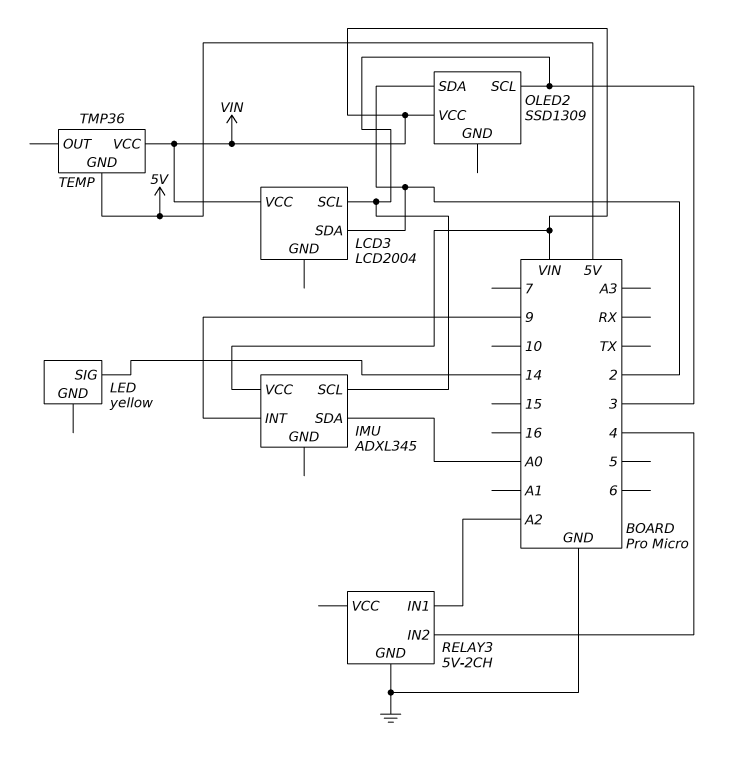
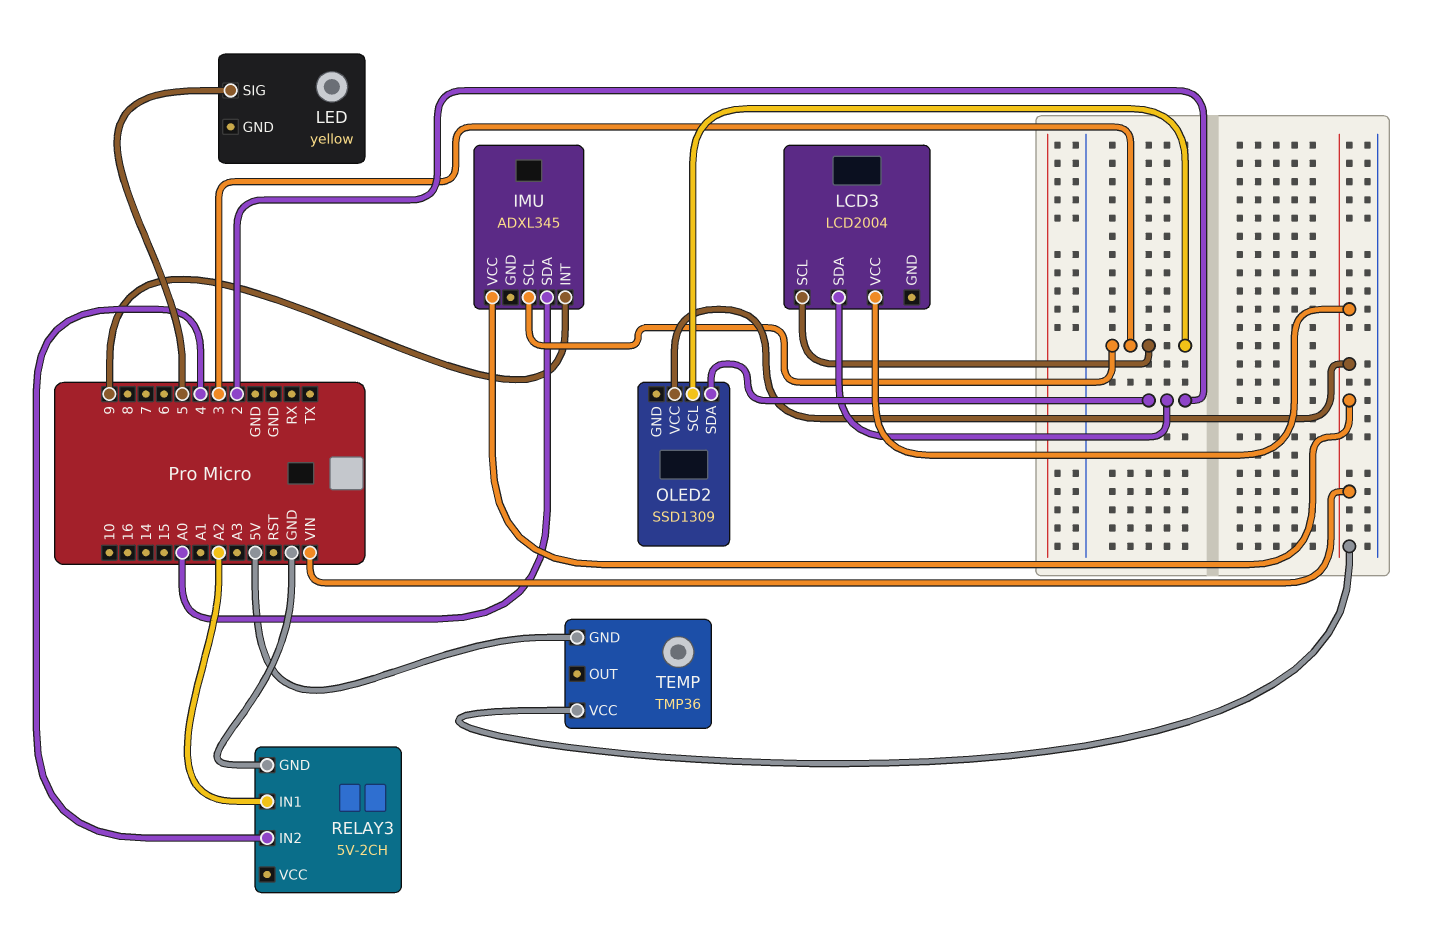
LED pin SIG: 14 -> 5

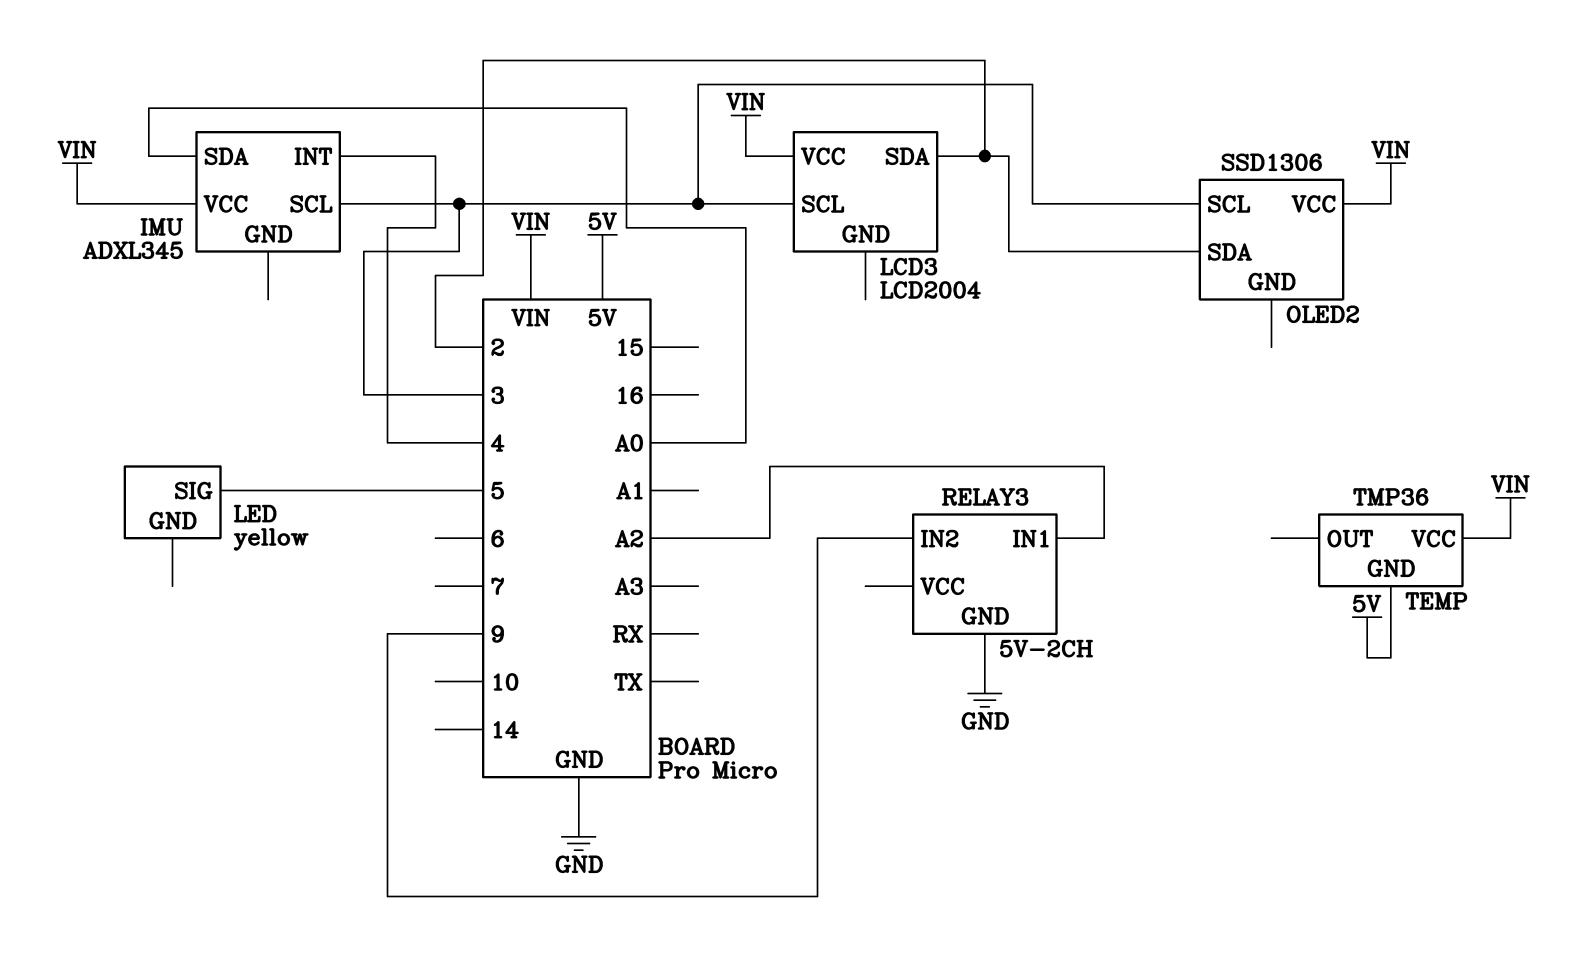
IMU pin INT: 9 -> 4
OLED2: SSD1309 -> SSD1306
RELAY3 pin IN2: 4 -> 9

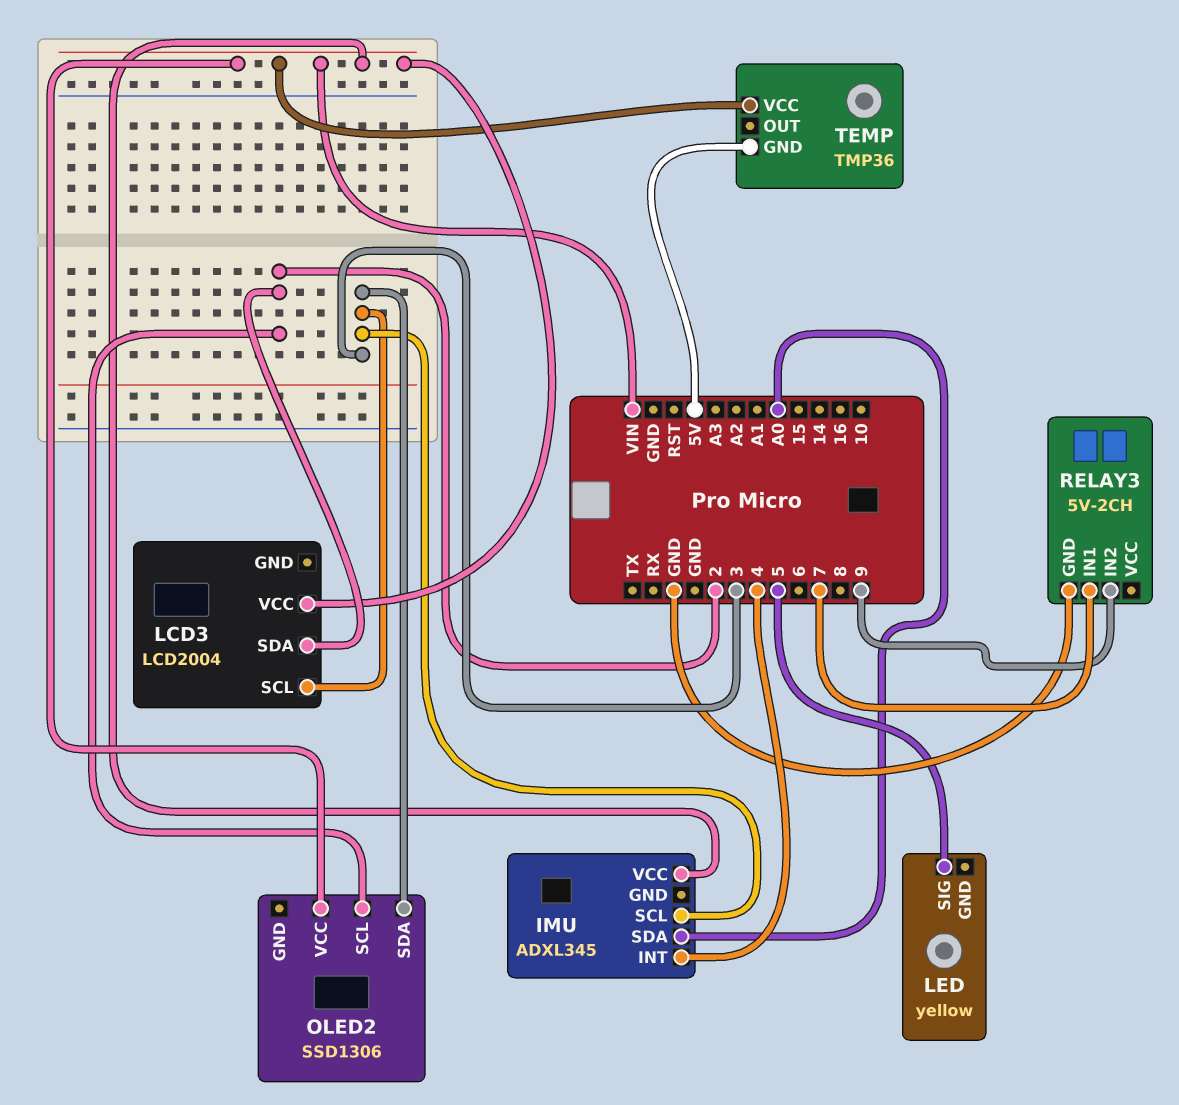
OLED2 pin SCL: 3 -> 2
OLED2 pin SDA: 2 -> 3
RELAY3 pin IN1: A2 -> 7

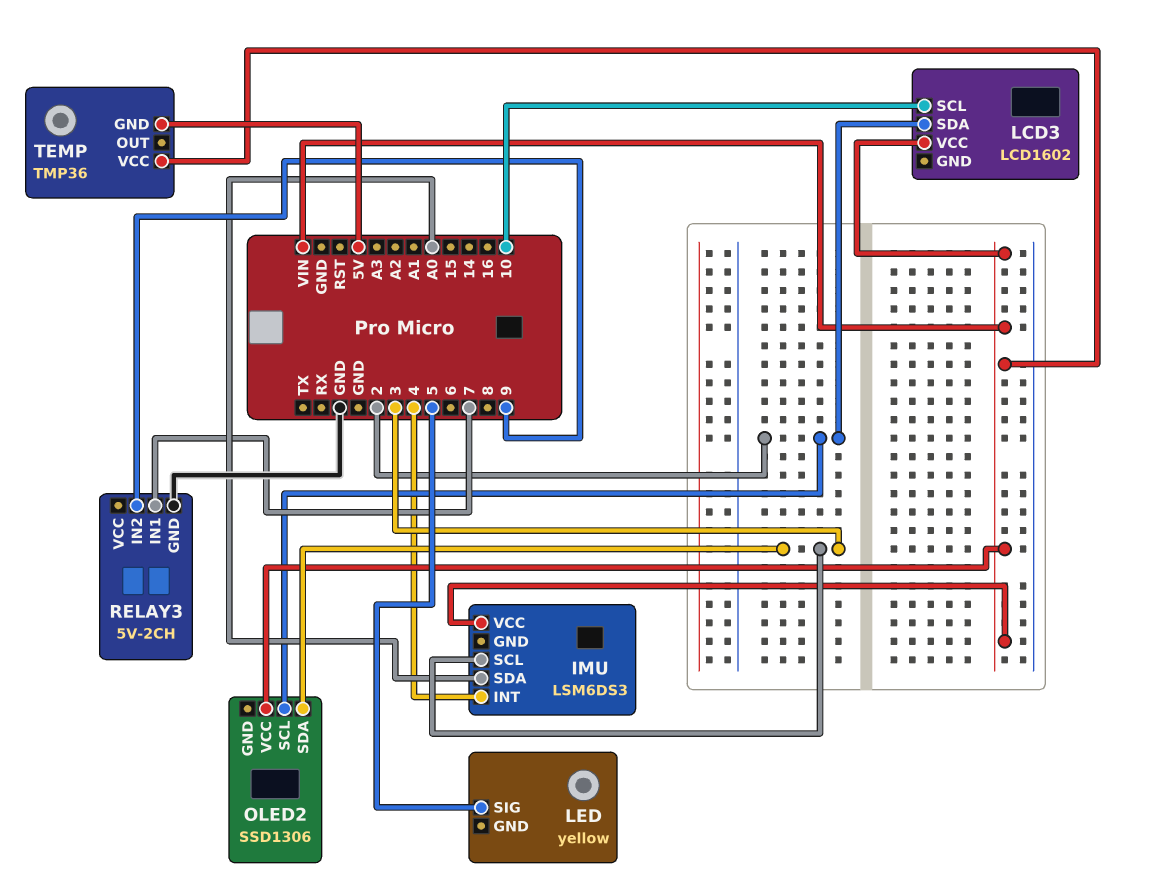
IMU: ADXL345 -> LSM6DS3
LCD3: LCD2004 -> LCD1602
LCD3 pin SCL: 3 -> 10

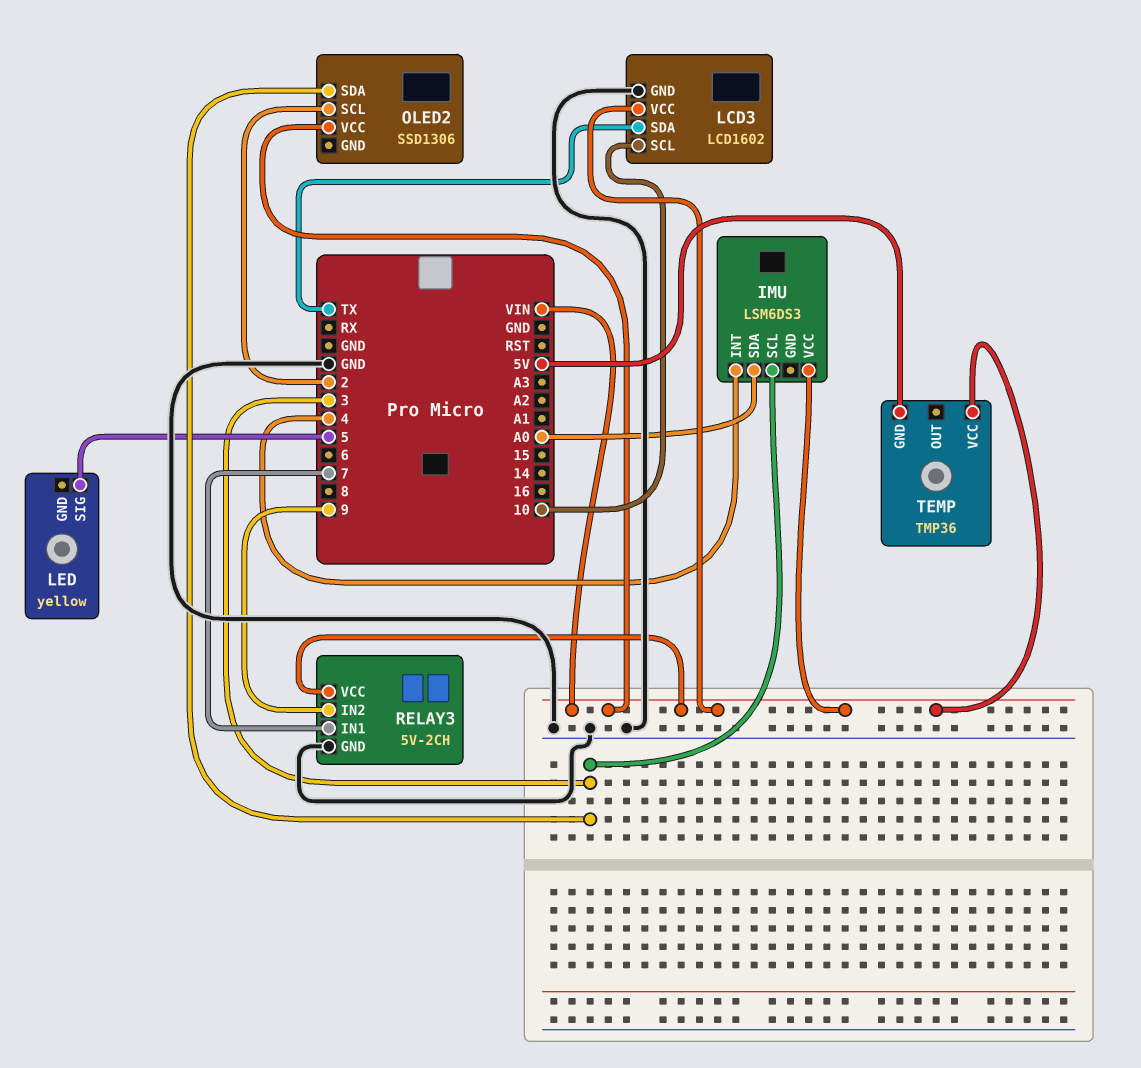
LCD3 pin GND: none -> GND
LCD3 pin SDA: 2 -> TX
RELAY3 pin VCC: none -> VIN

